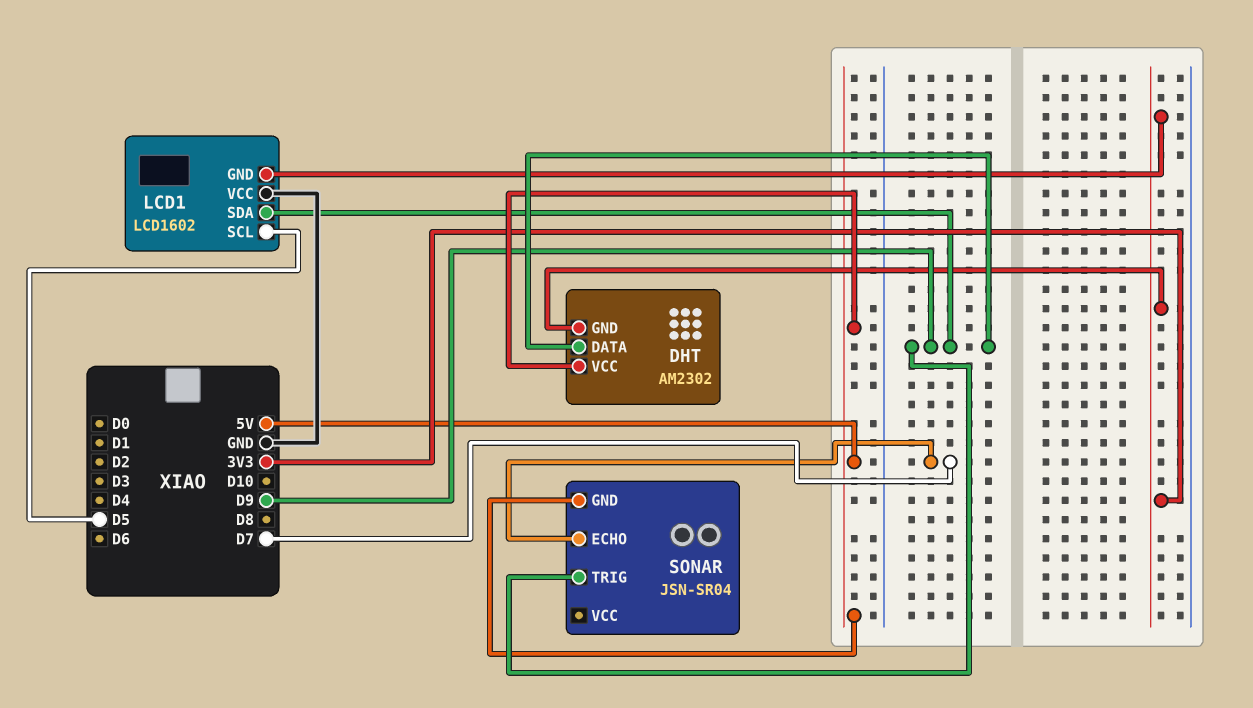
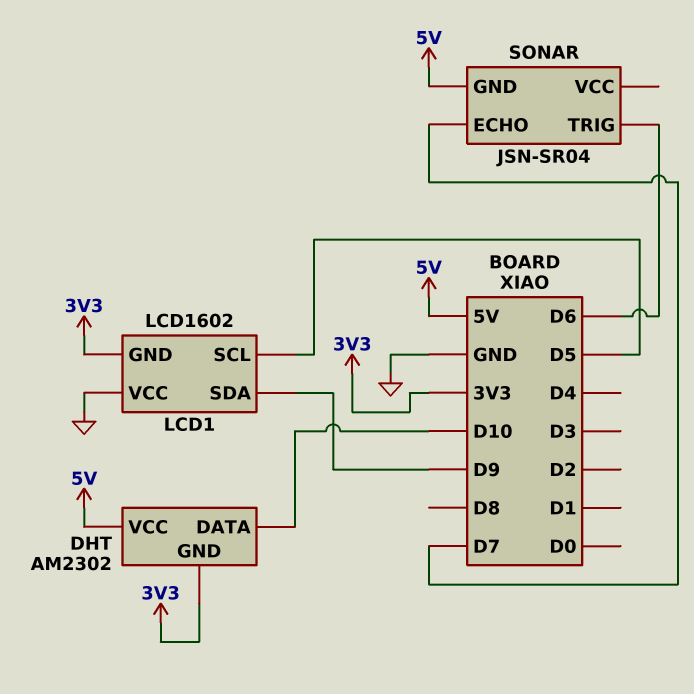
DHT pin DATA: D9 -> D10
SONAR pin TRIG: D9 -> D6

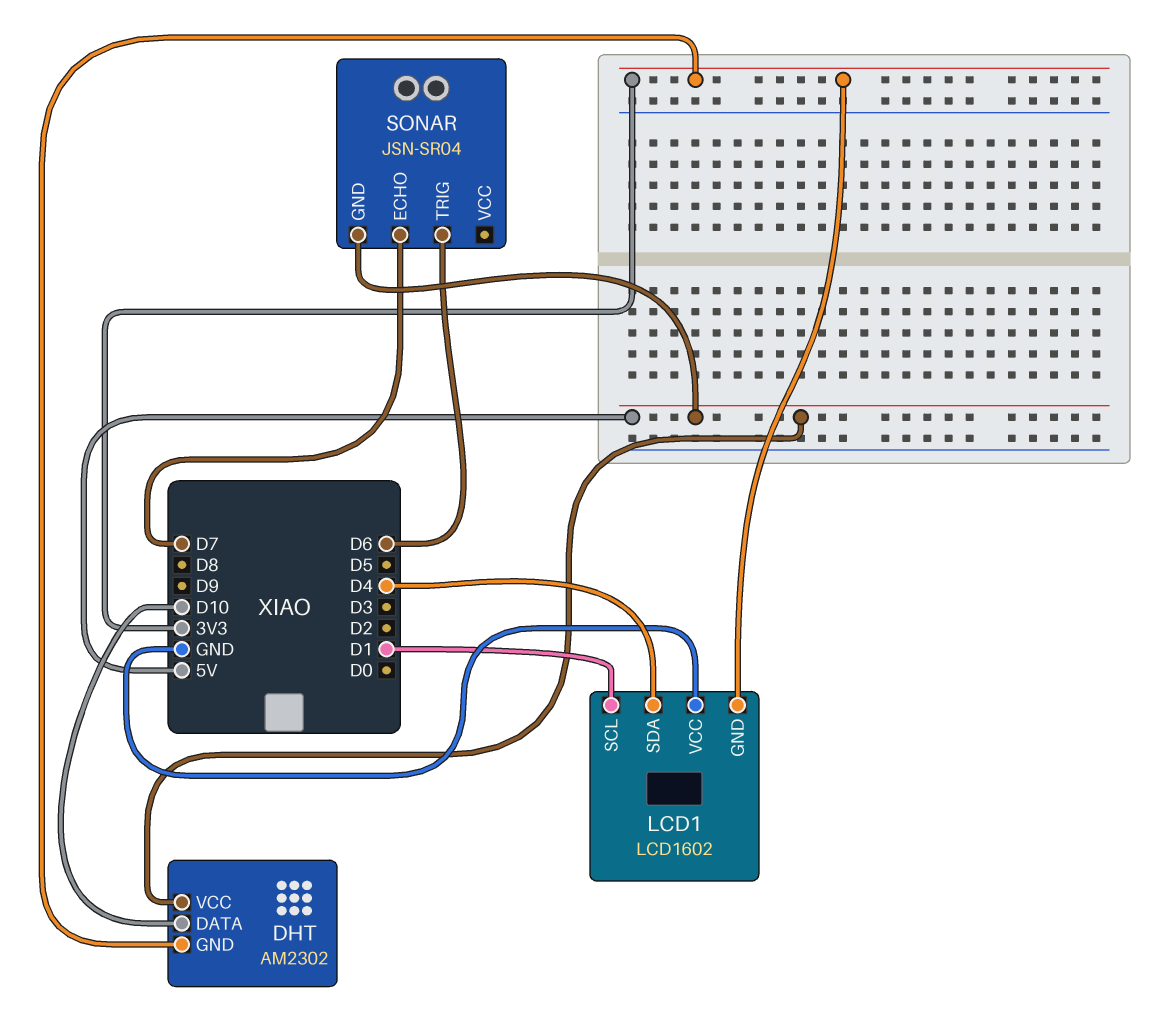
LCD1 pin SCL: D5 -> D1
LCD1 pin SDA: D9 -> D4

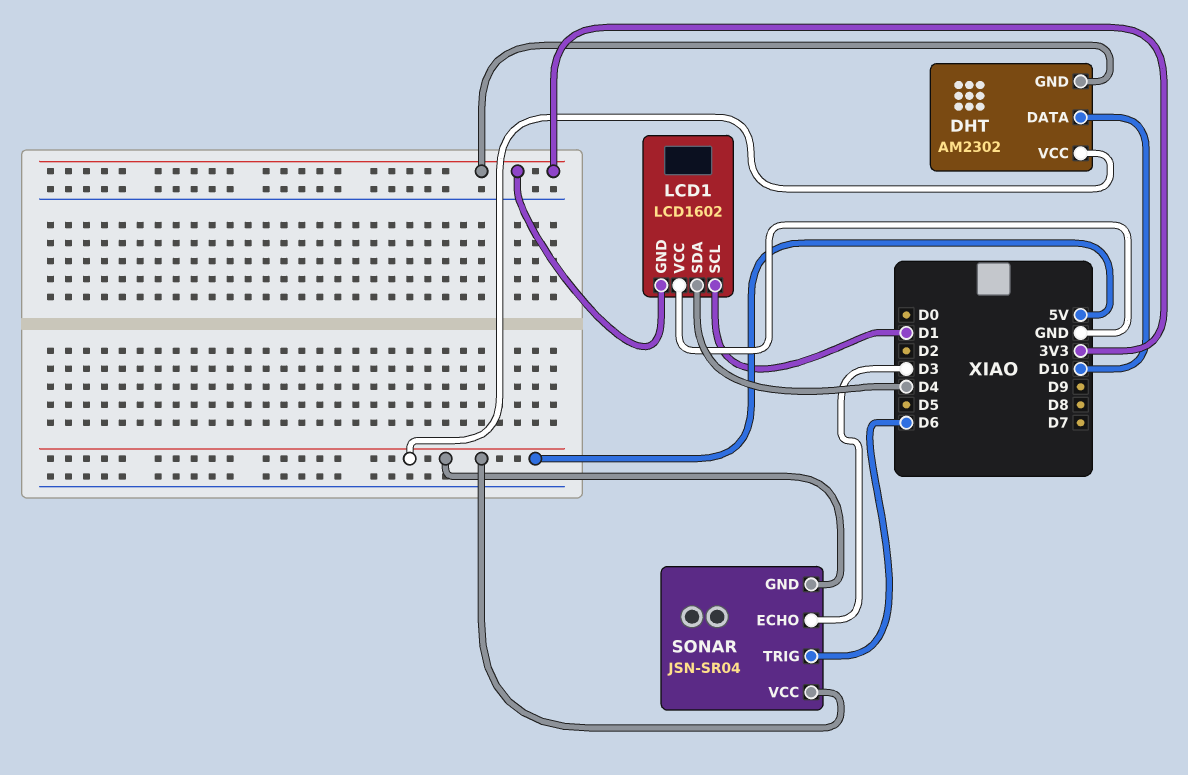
SONAR pin ECHO: D7 -> D3
SONAR pin VCC: none -> 5V

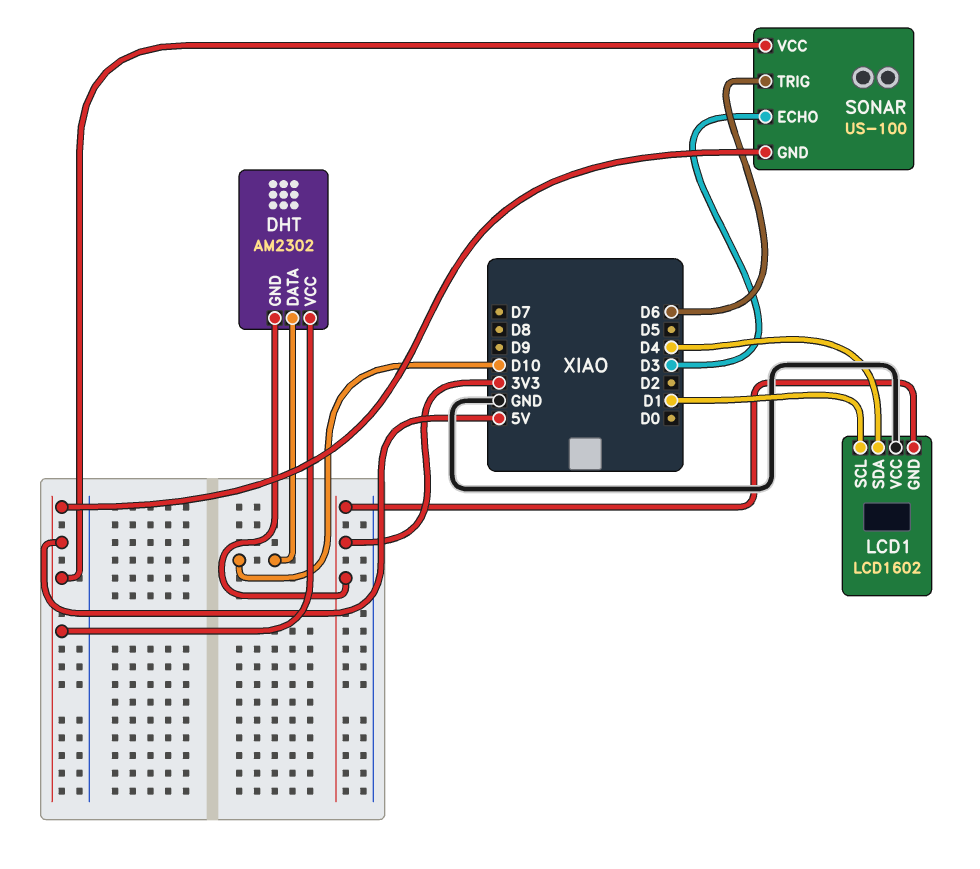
SONAR: JSN-SR04 -> US-100

